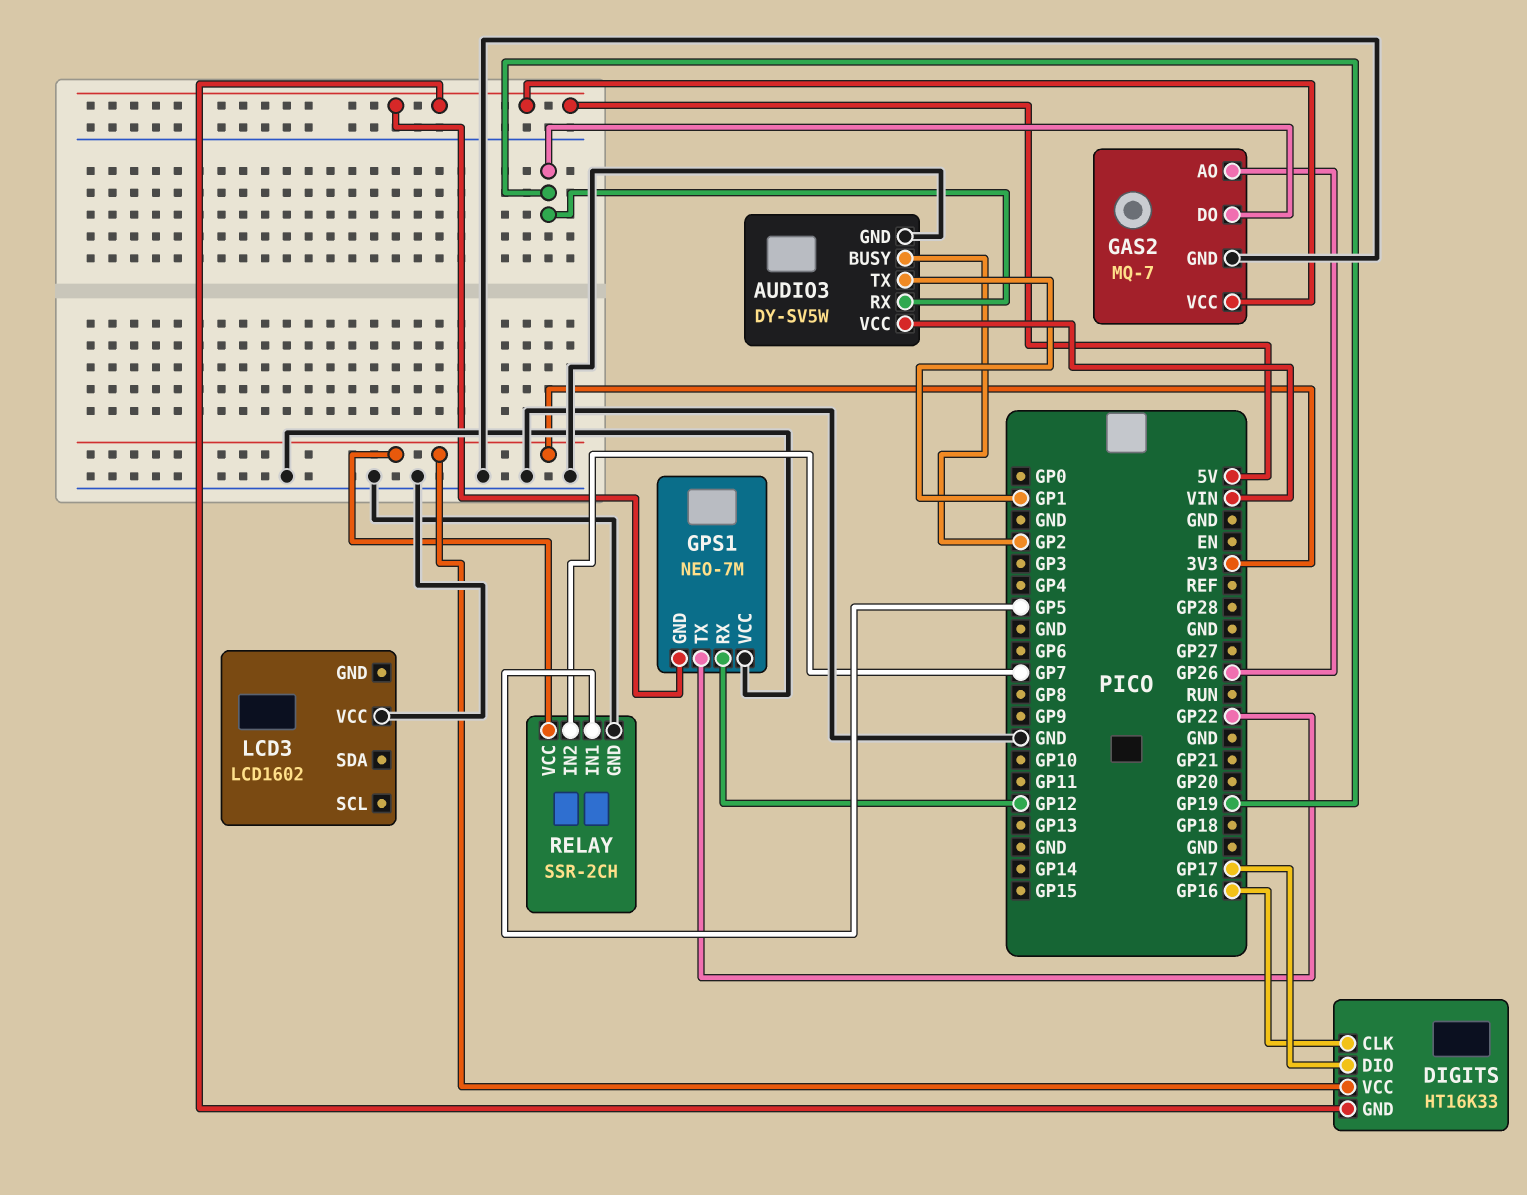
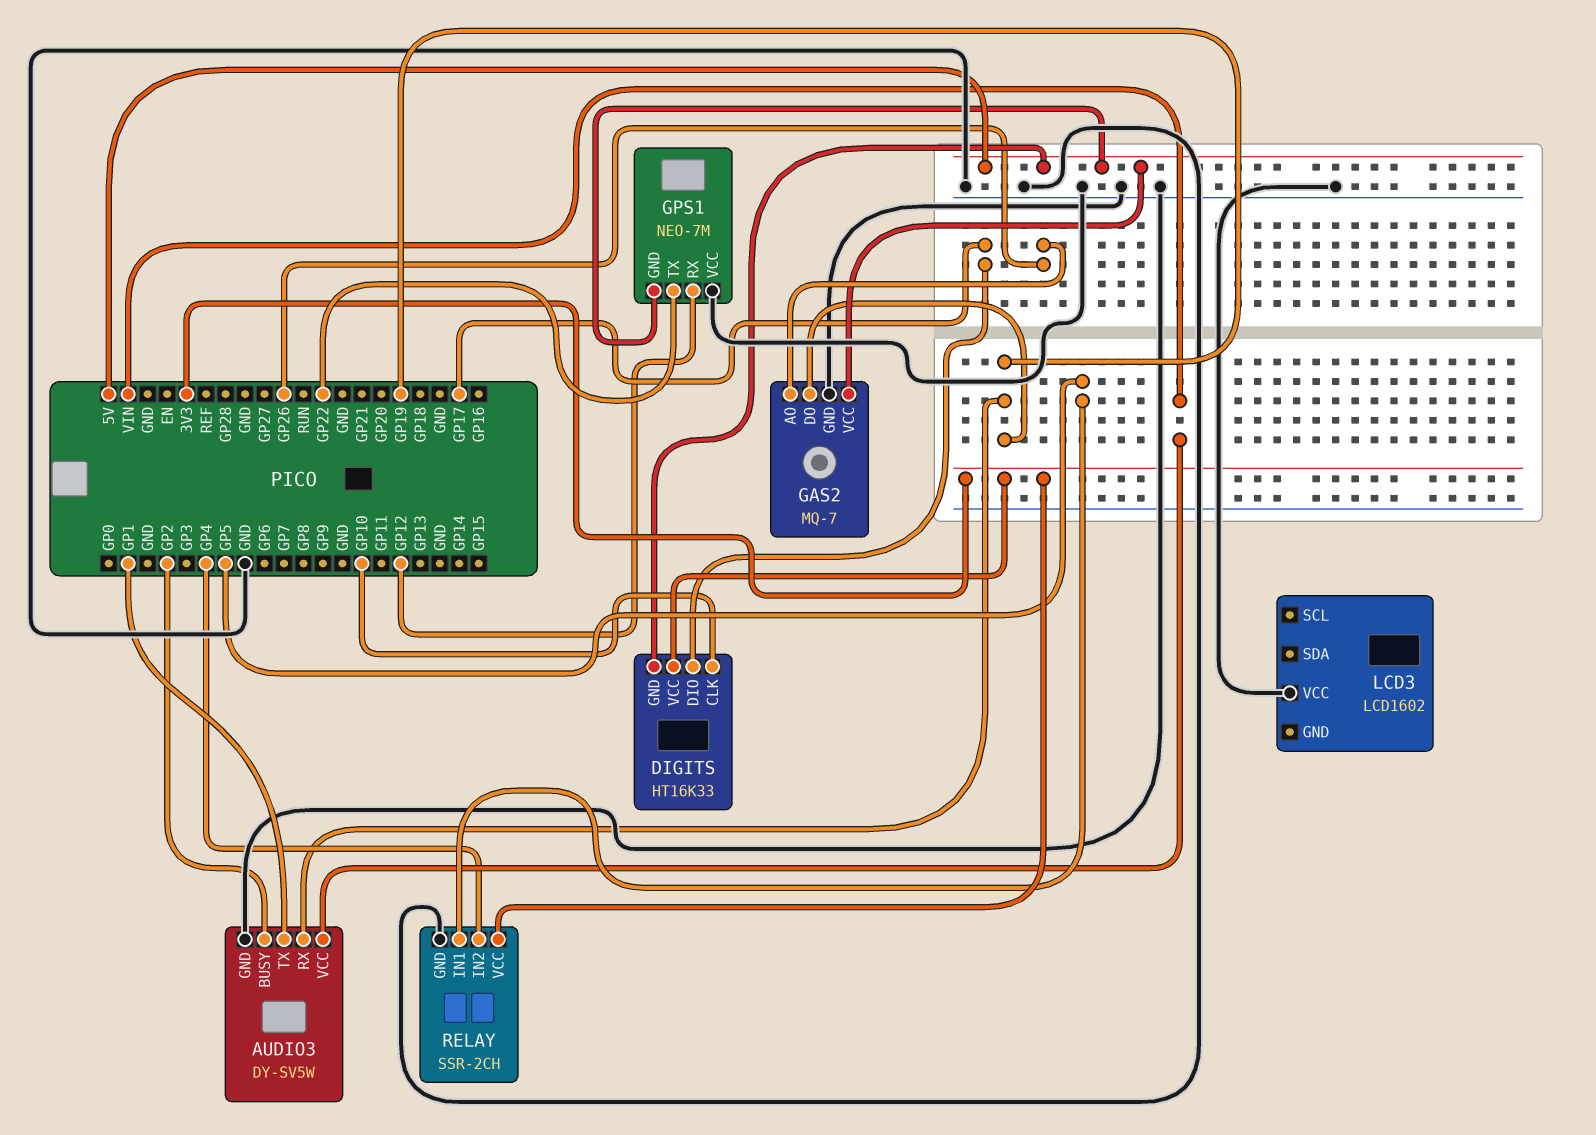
DIGITS pin CLK: GP16 -> GP10
RELAY pin IN2: GP7 -> GP4

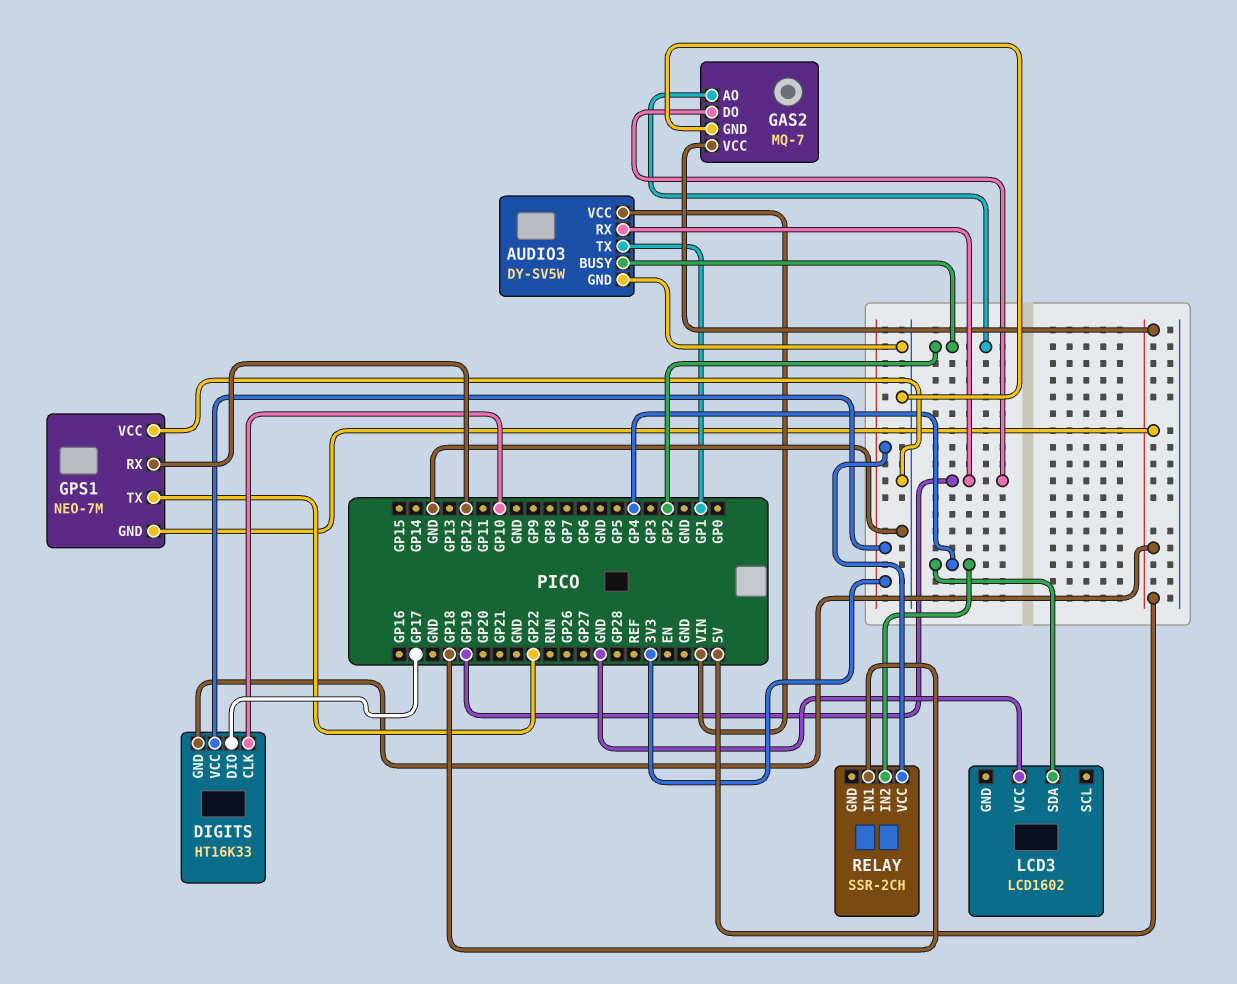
GAS2 pin AO: GP26 -> GP2
LCD3 pin SDA: none -> GP4
RELAY pin GND: GND -> none
RELAY pin IN1: GP5 -> GP18

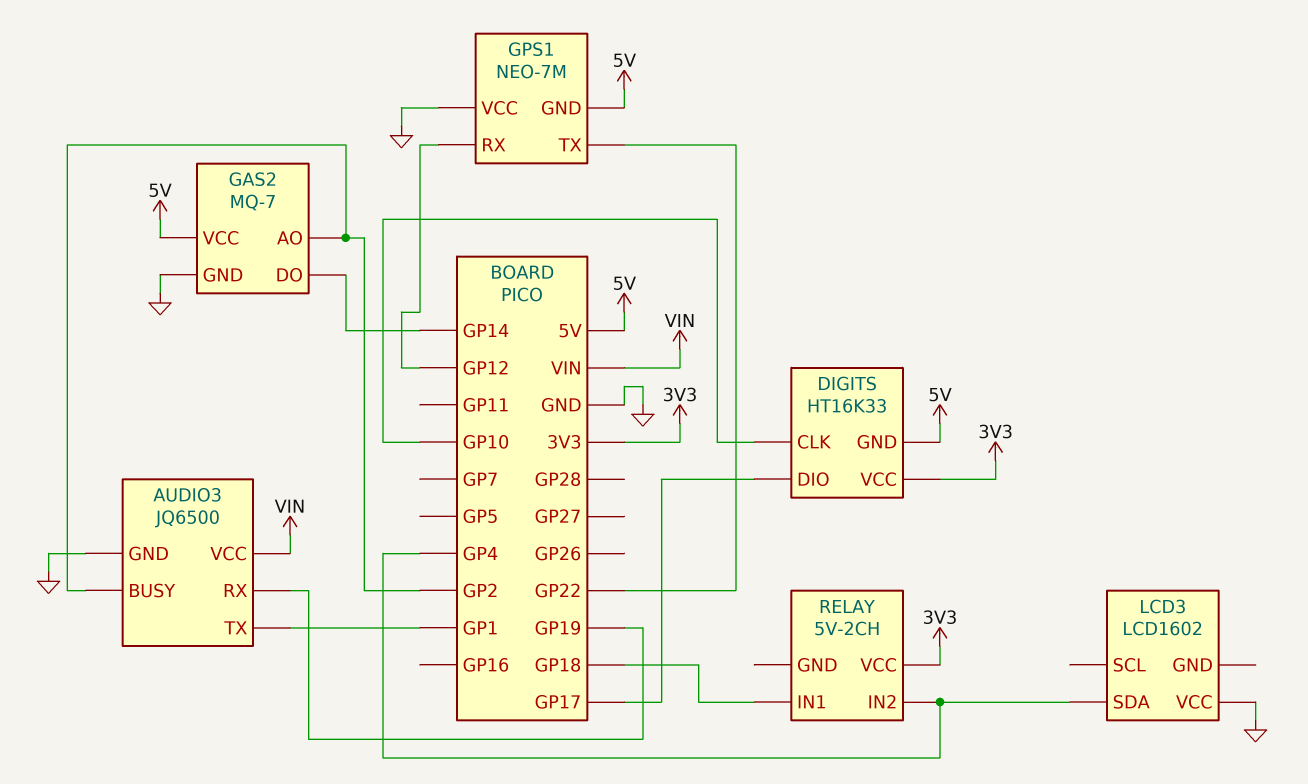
AUDIO3: DY-SV5W -> JQ6500
GAS2 pin DO: GP19 -> GP14
RELAY: SSR-2CH -> 5V-2CH

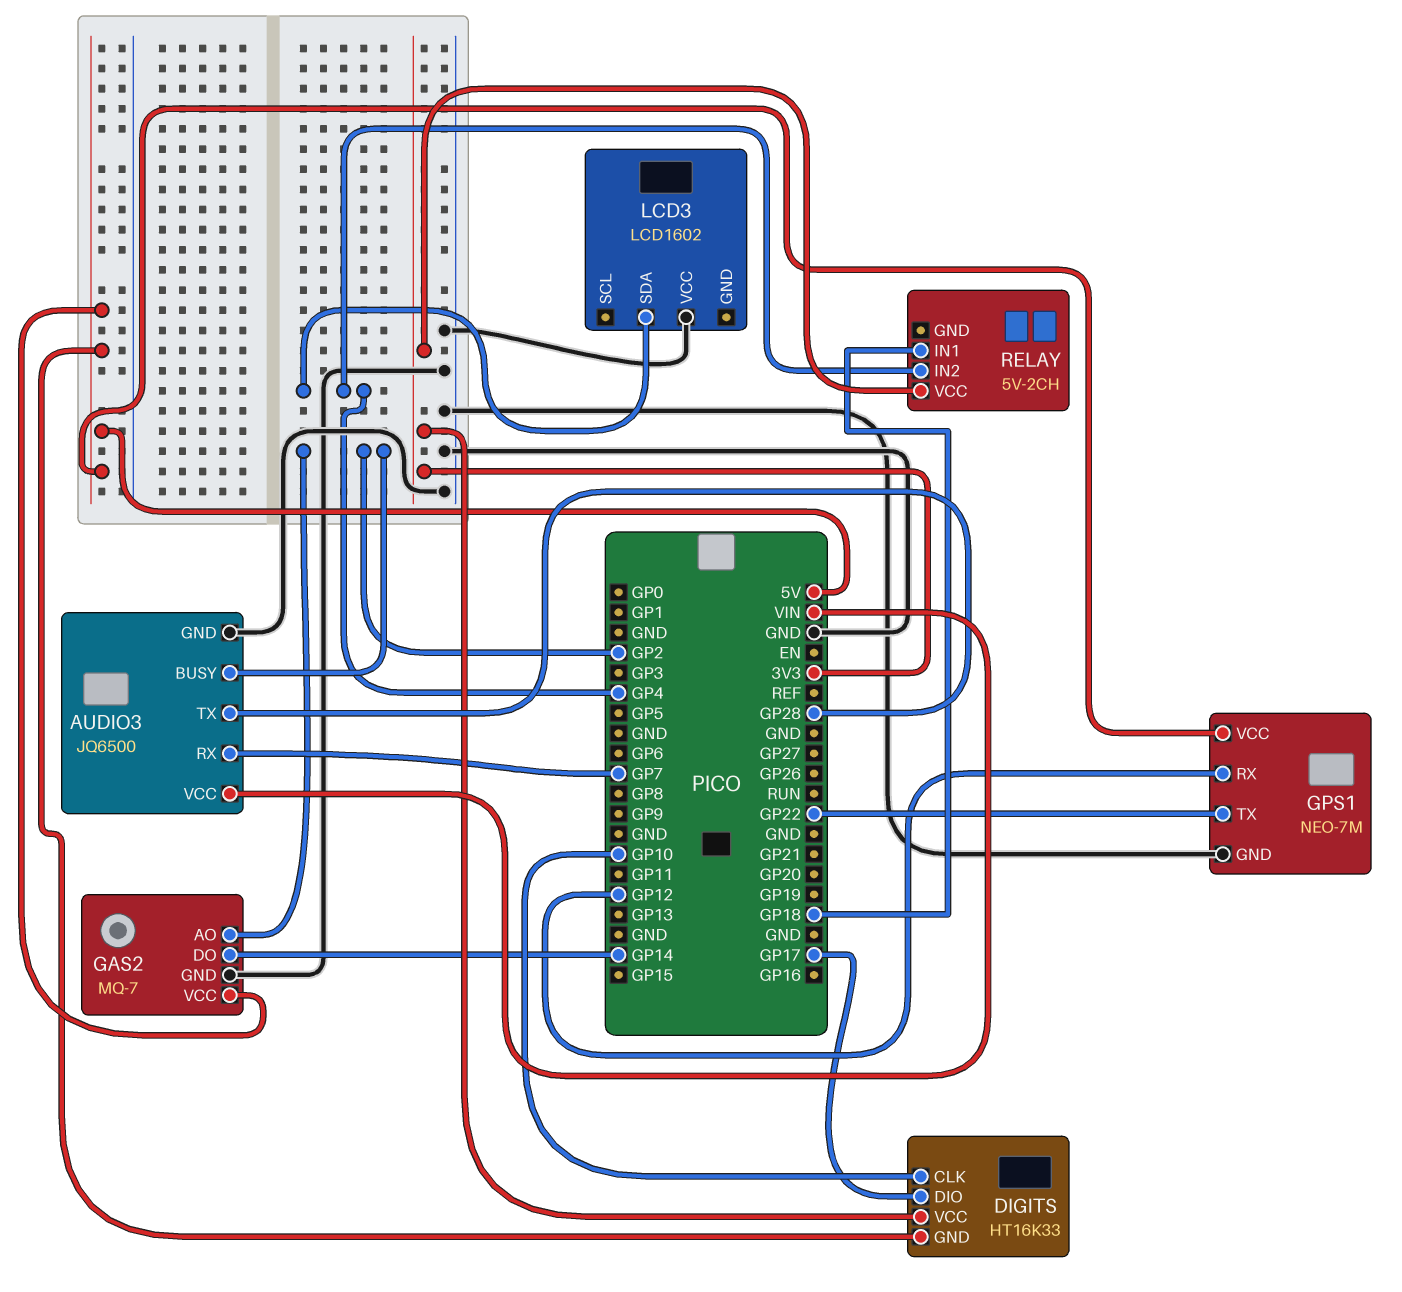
AUDIO3 pin RX: GP19 -> GP7
AUDIO3 pin TX: GP1 -> GP28
GPS1 pin GND: 5V -> GND
GPS1 pin VCC: GND -> 5V

